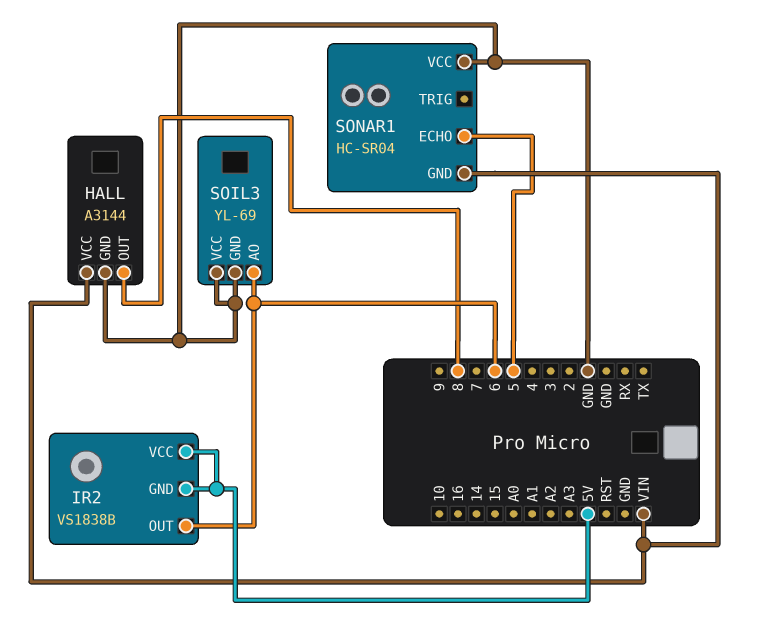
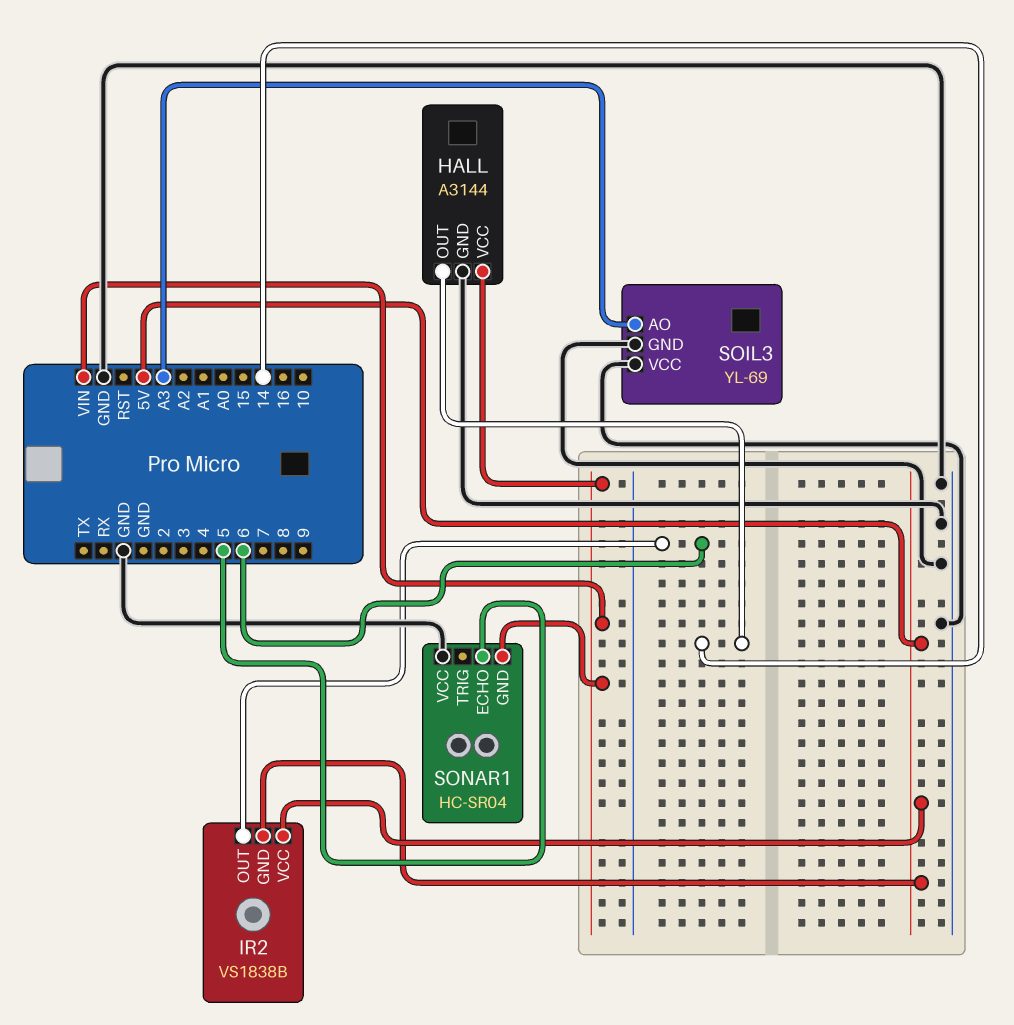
HALL pin OUT: 8 -> 14
SOIL3 pin AO: 6 -> A3

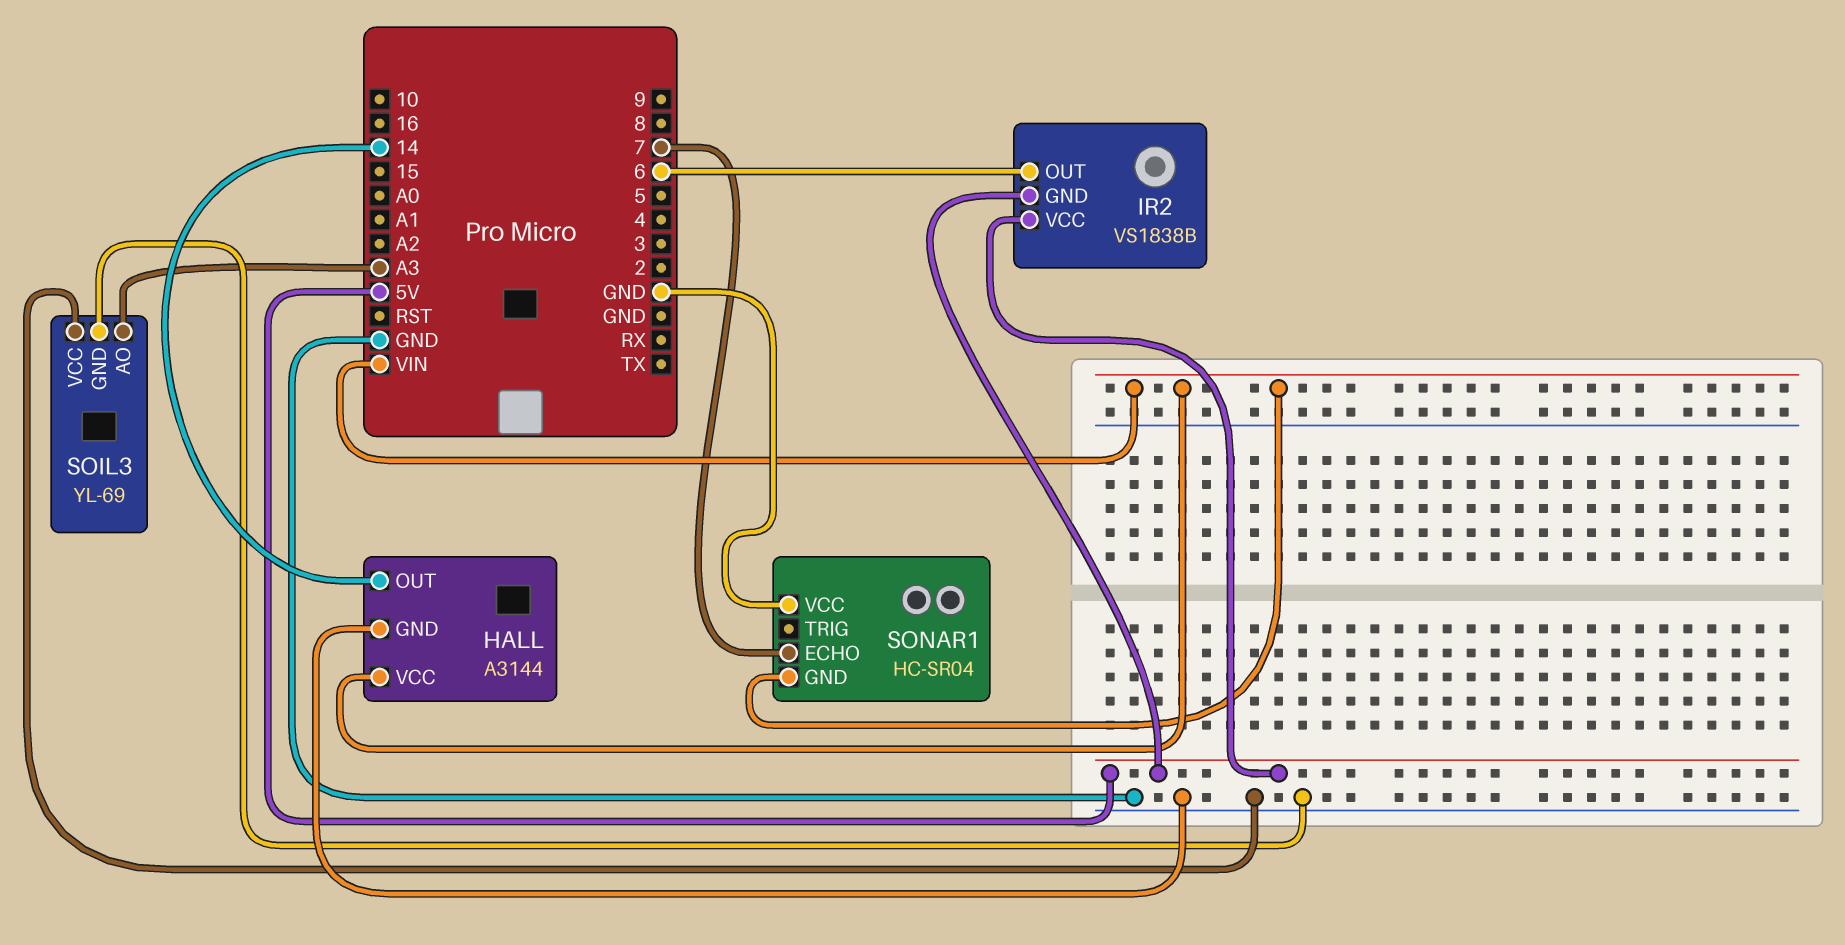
SONAR1 pin ECHO: 5 -> 7

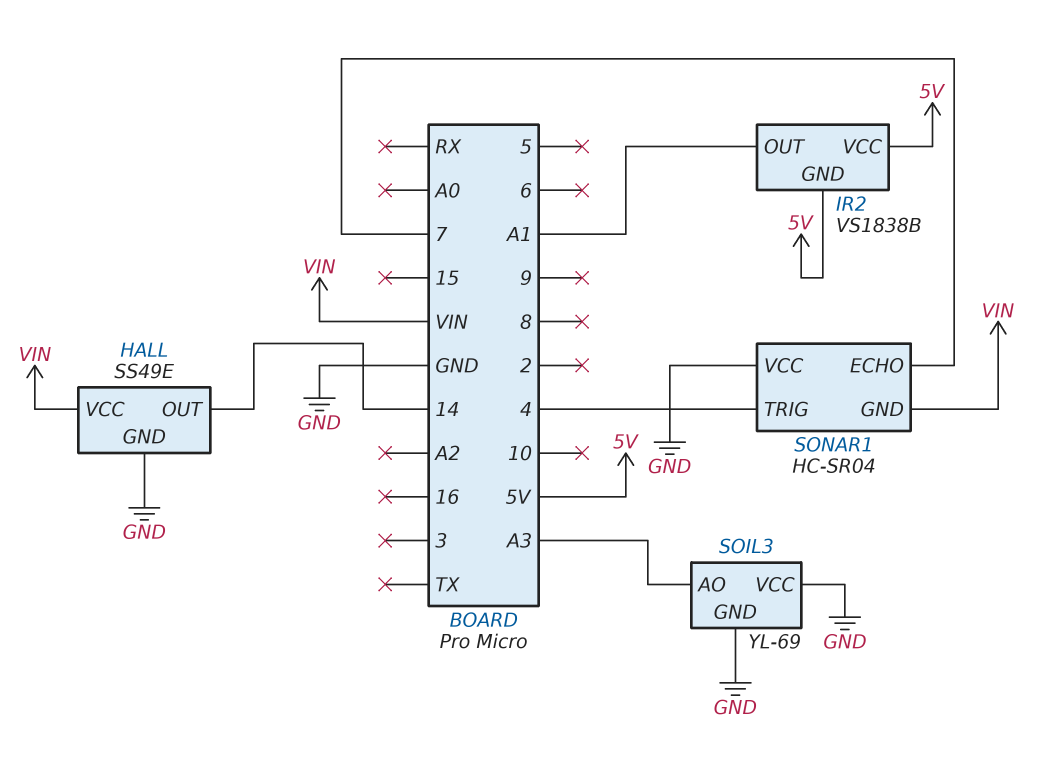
HALL: A3144 -> SS49E
IR2 pin OUT: 6 -> A1
SONAR1 pin TRIG: none -> 4

